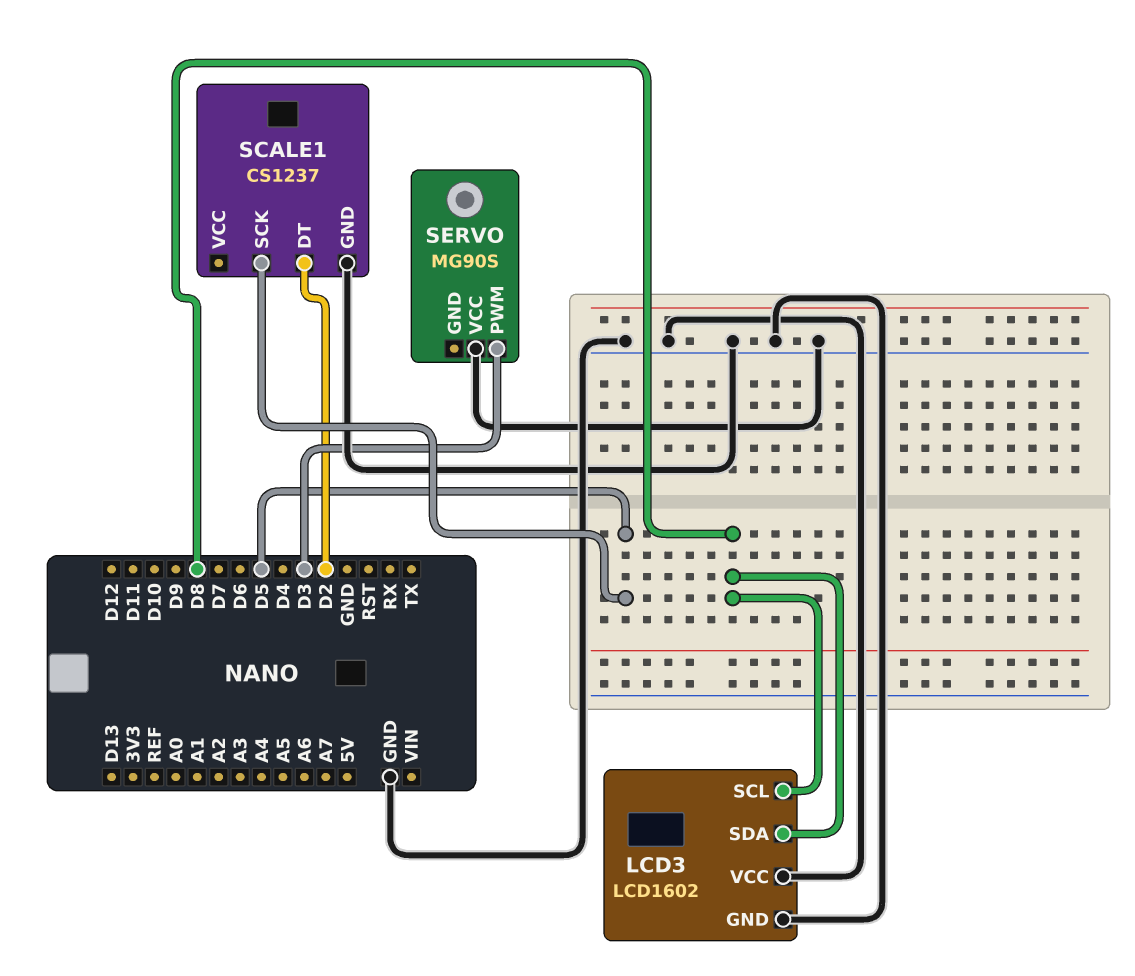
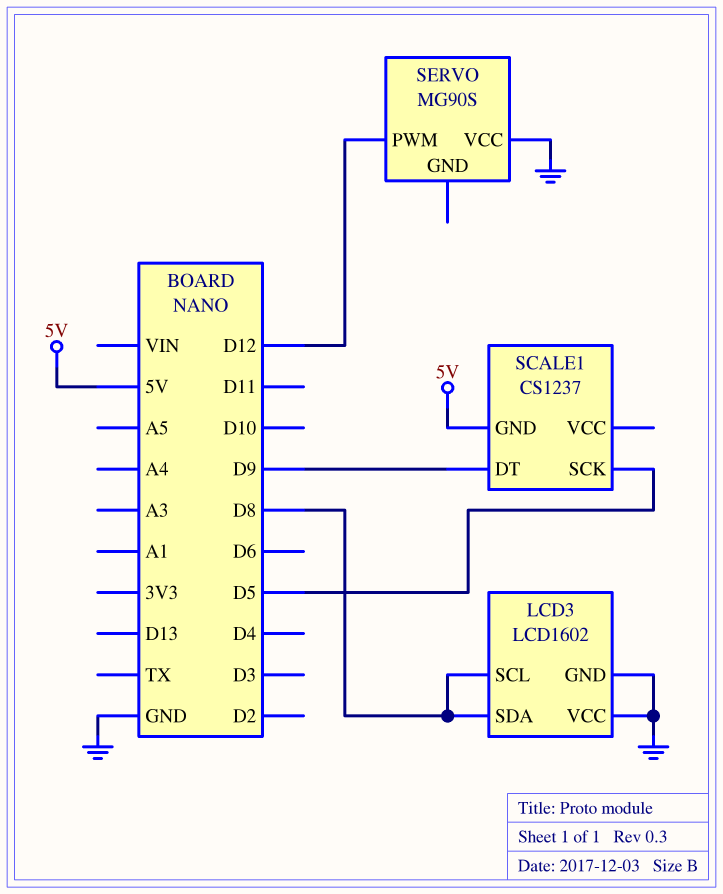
SCALE1 pin DT: D2 -> D9
SCALE1 pin GND: GND -> 5V
SERVO pin PWM: D3 -> D12

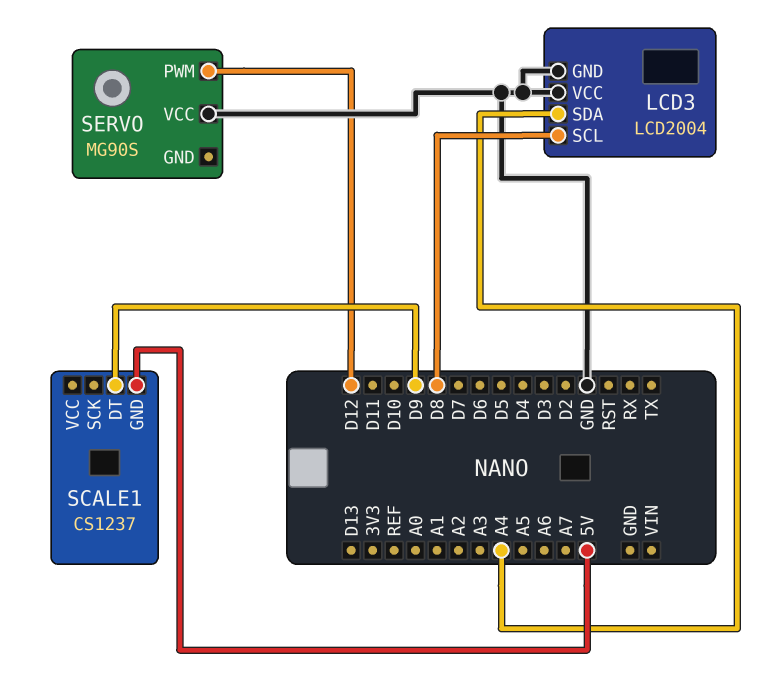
LCD3: LCD1602 -> LCD2004
LCD3 pin SDA: D8 -> A4
SCALE1 pin SCK: D5 -> none

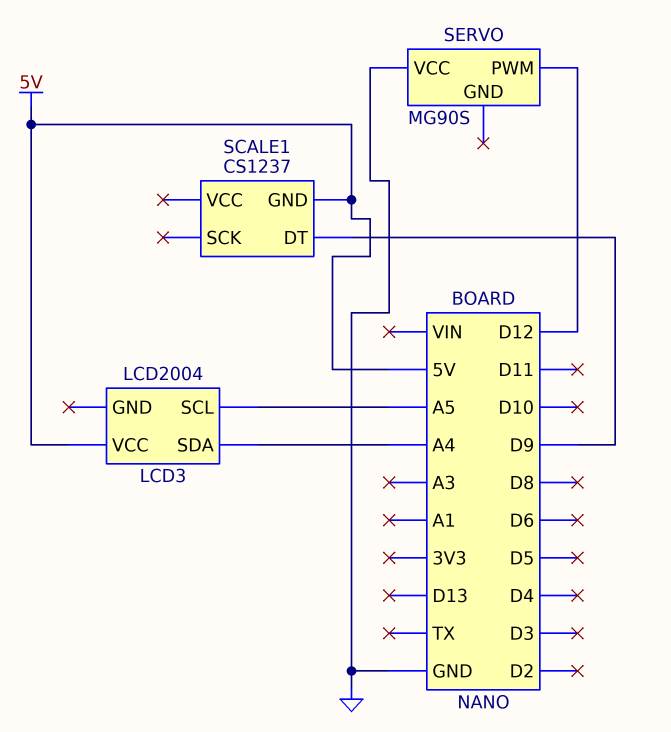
LCD3 pin GND: GND -> none
LCD3 pin SCL: D8 -> A5
LCD3 pin VCC: GND -> 5V

